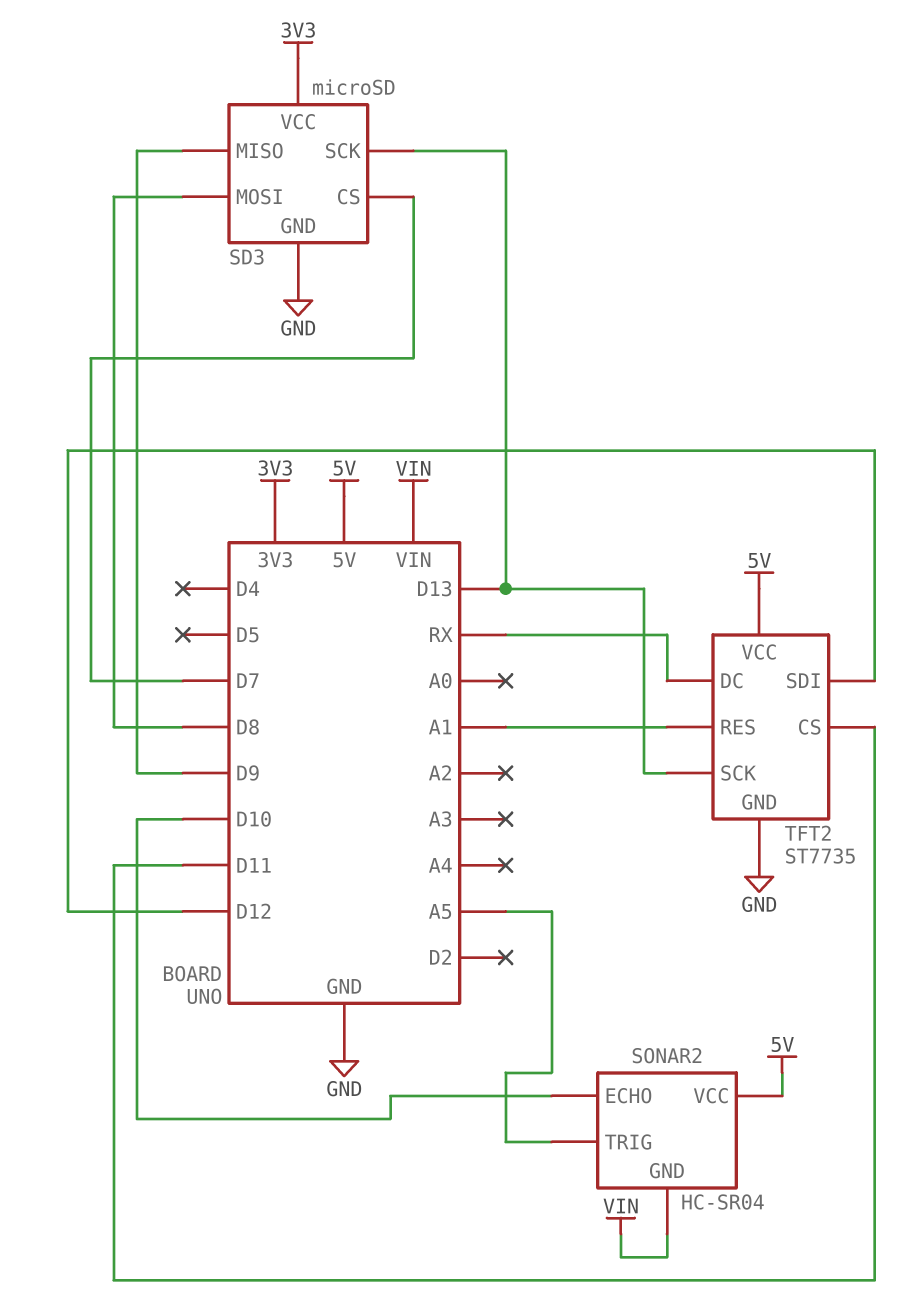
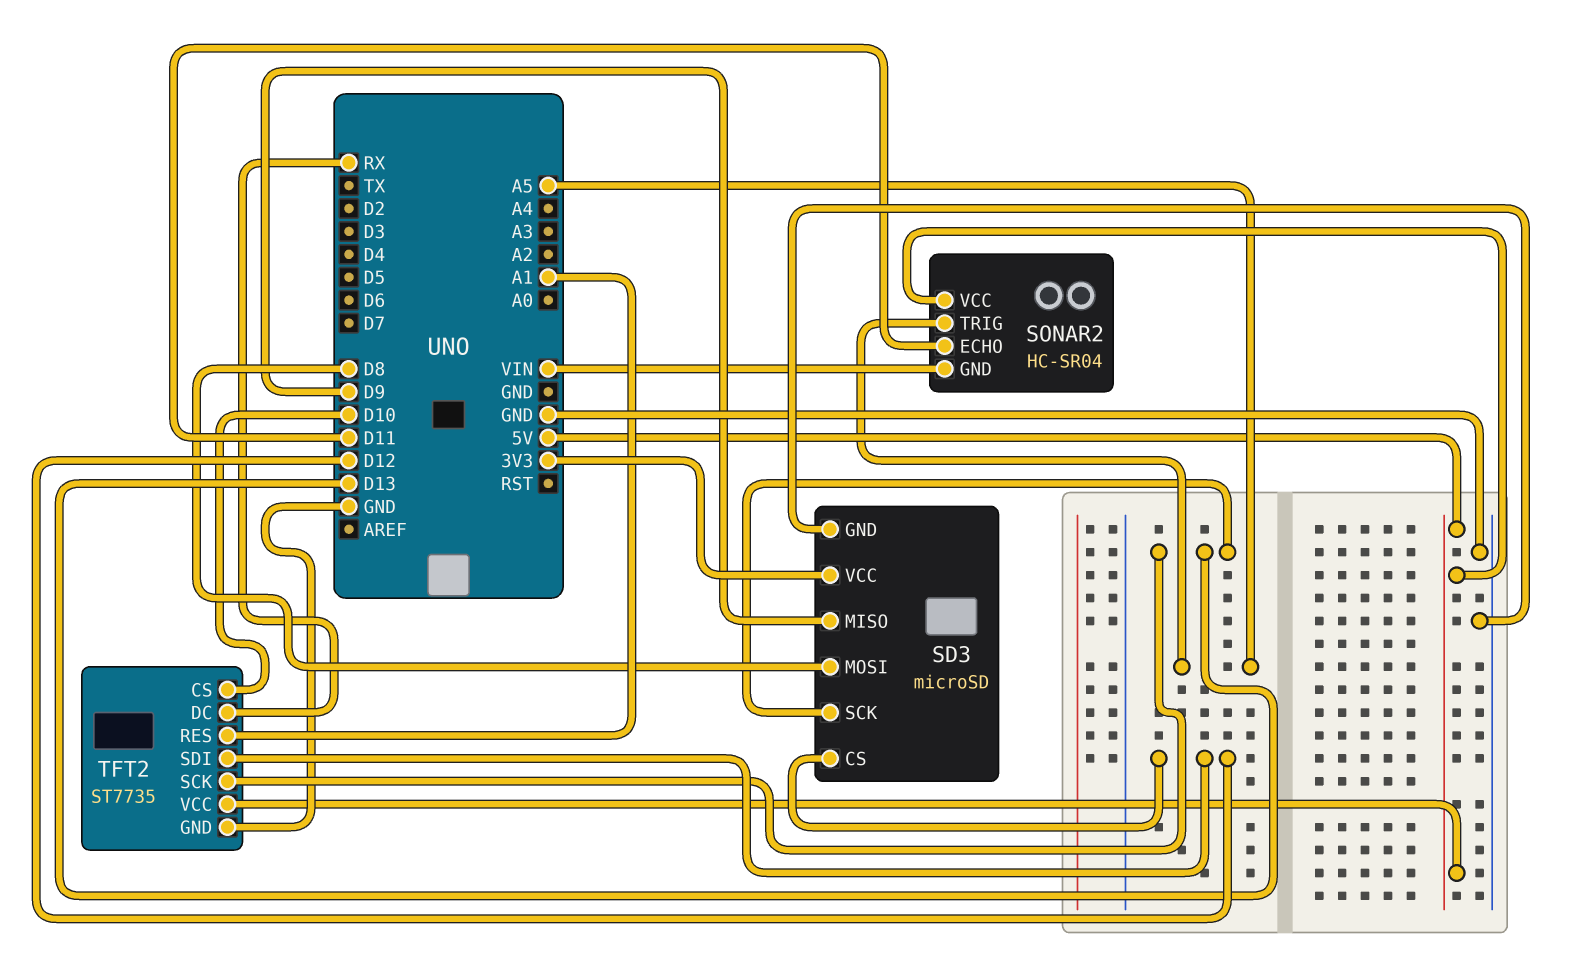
SD3 pin CS: D7 -> D12
SONAR2 pin ECHO: D10 -> D11
TFT2 pin CS: D11 -> D10

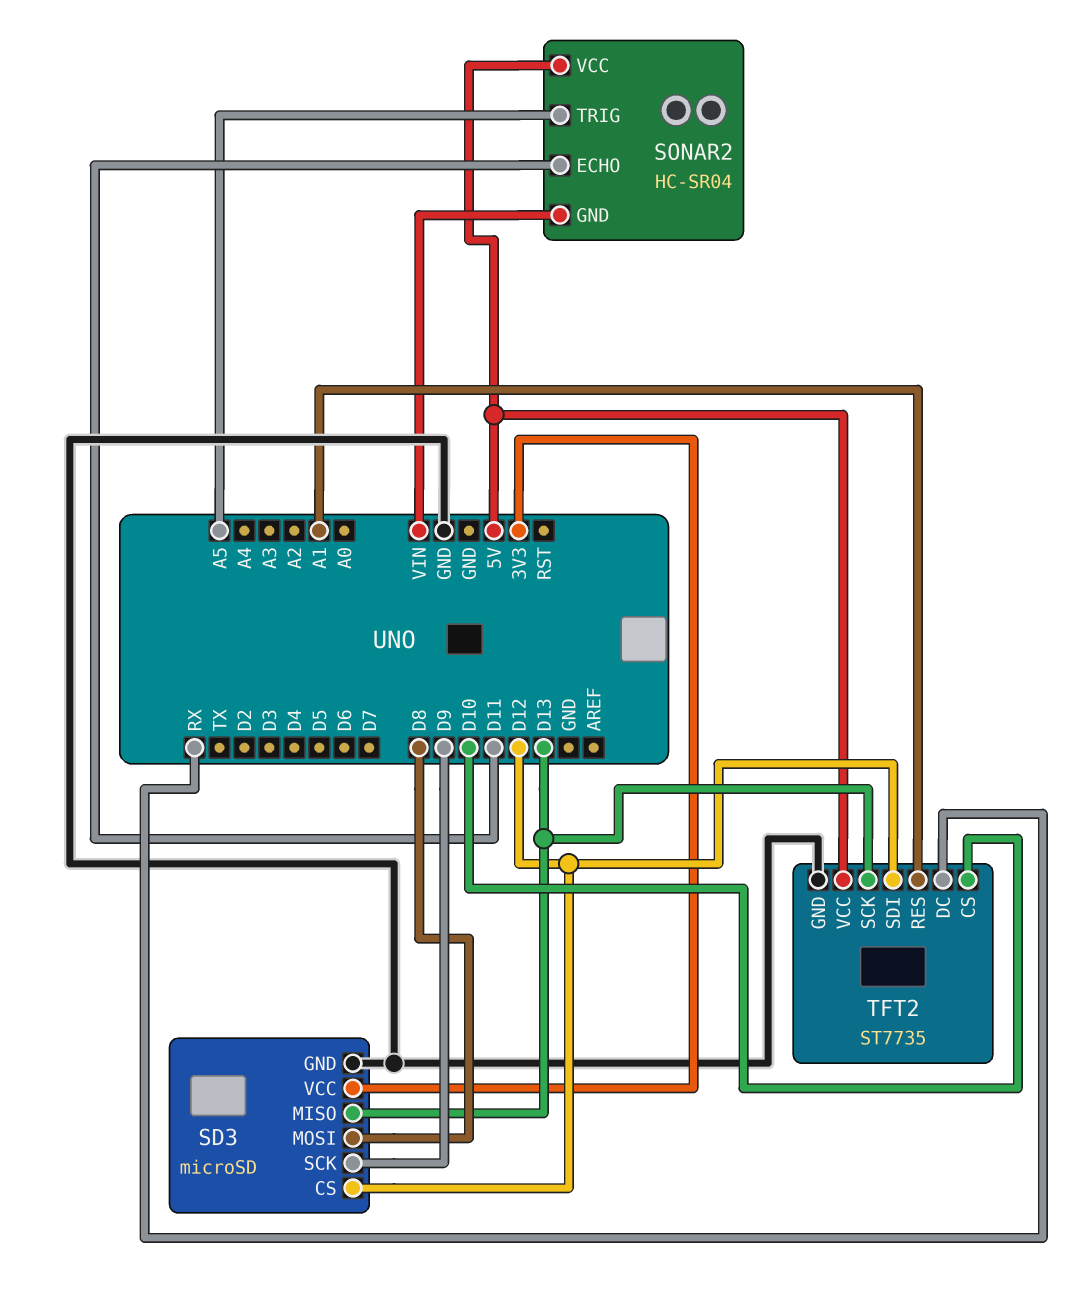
SD3 pin MISO: D9 -> D13
SD3 pin SCK: D13 -> D9

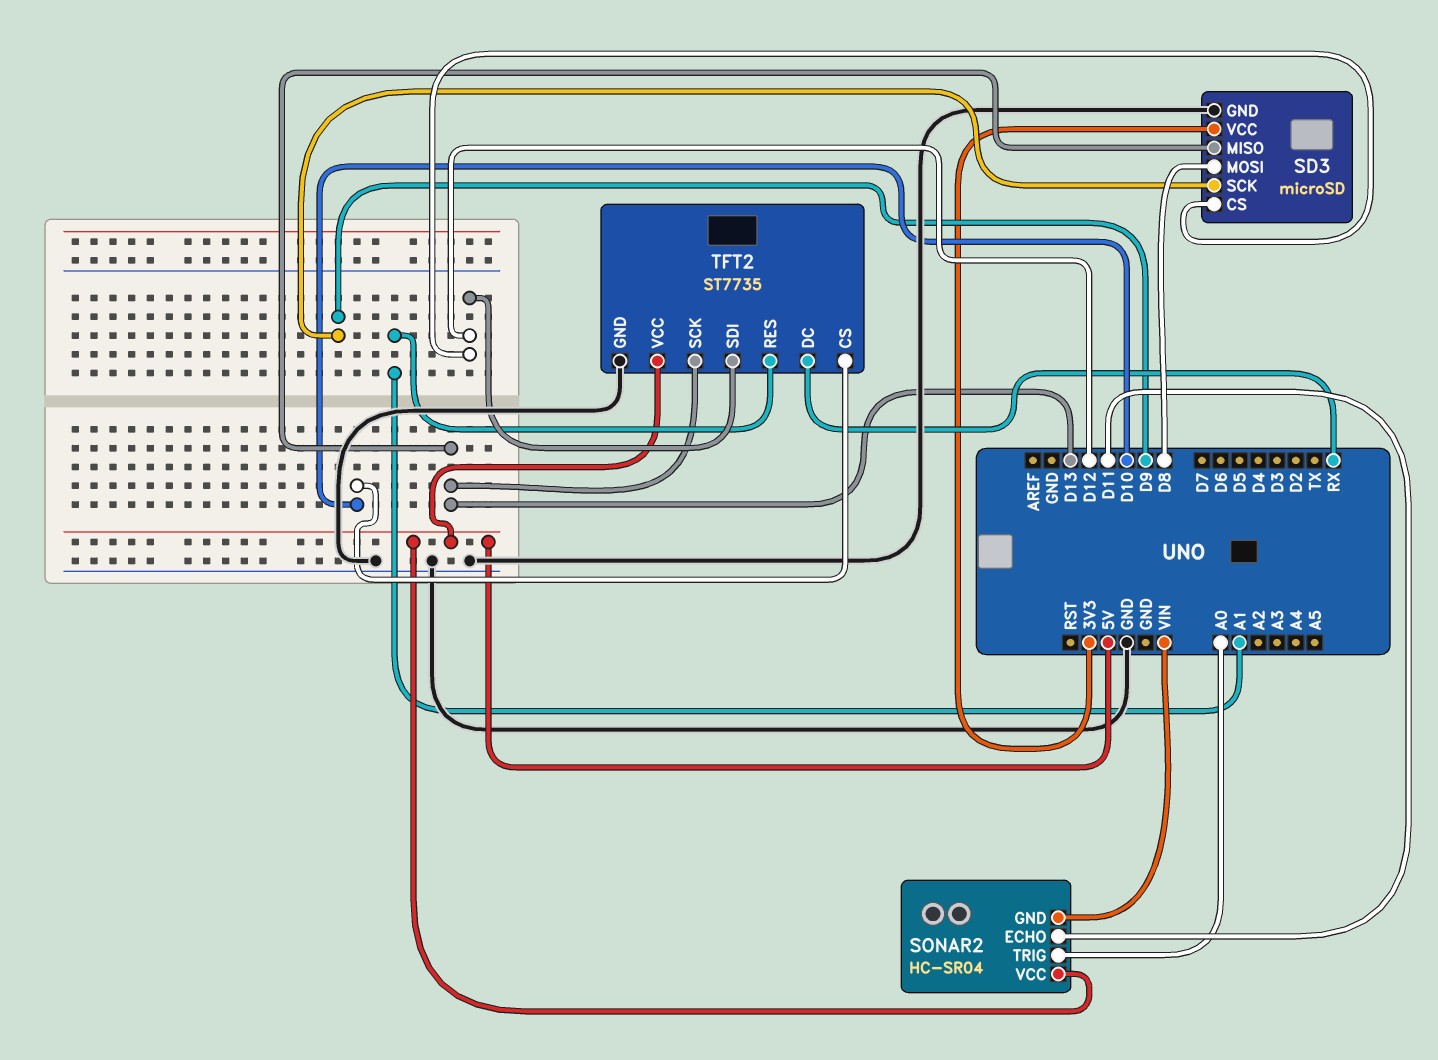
SONAR2 pin TRIG: A5 -> A0

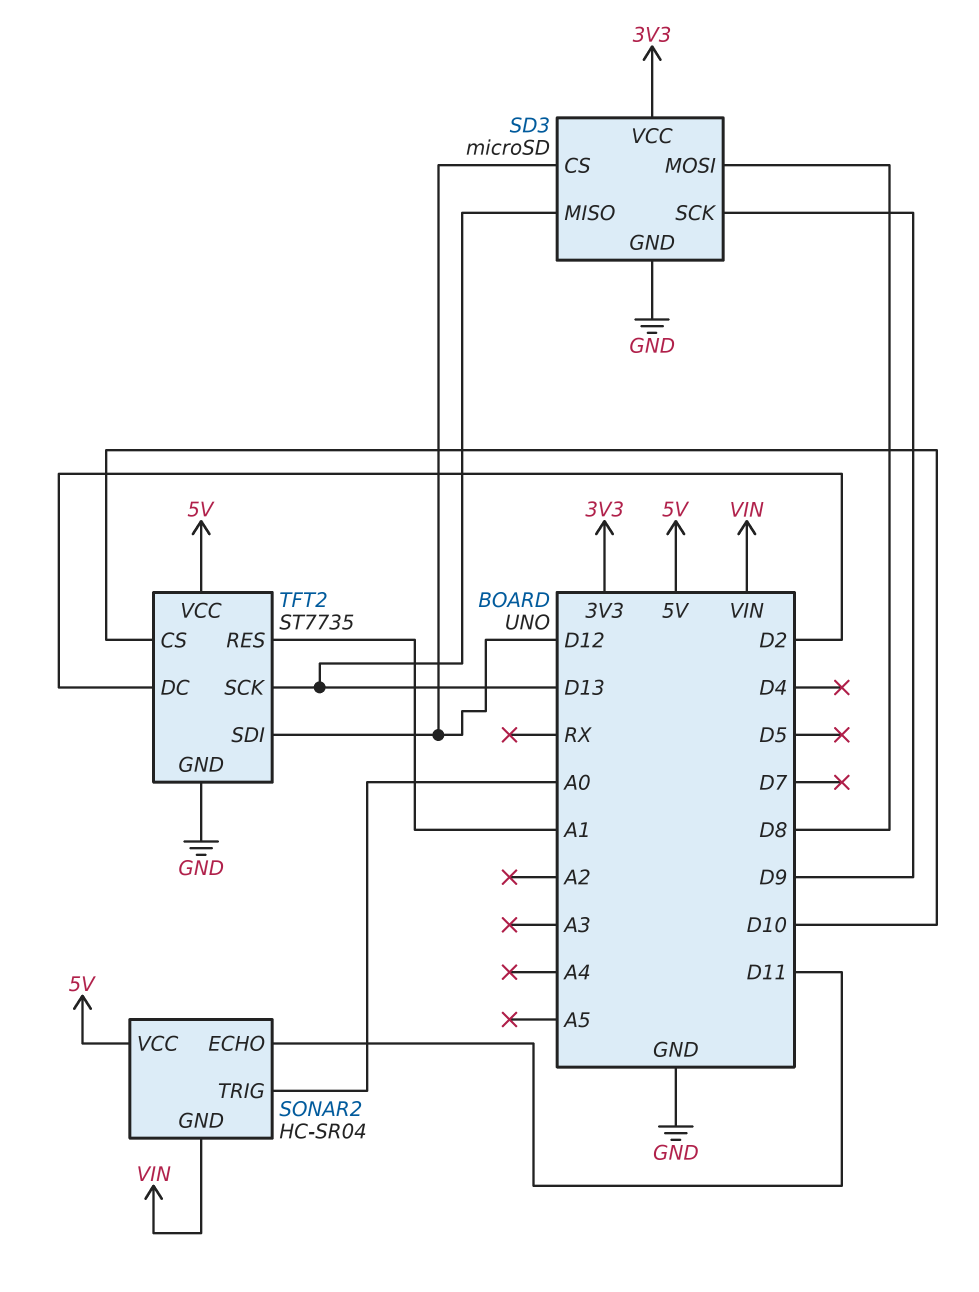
TFT2 pin DC: RX -> D2

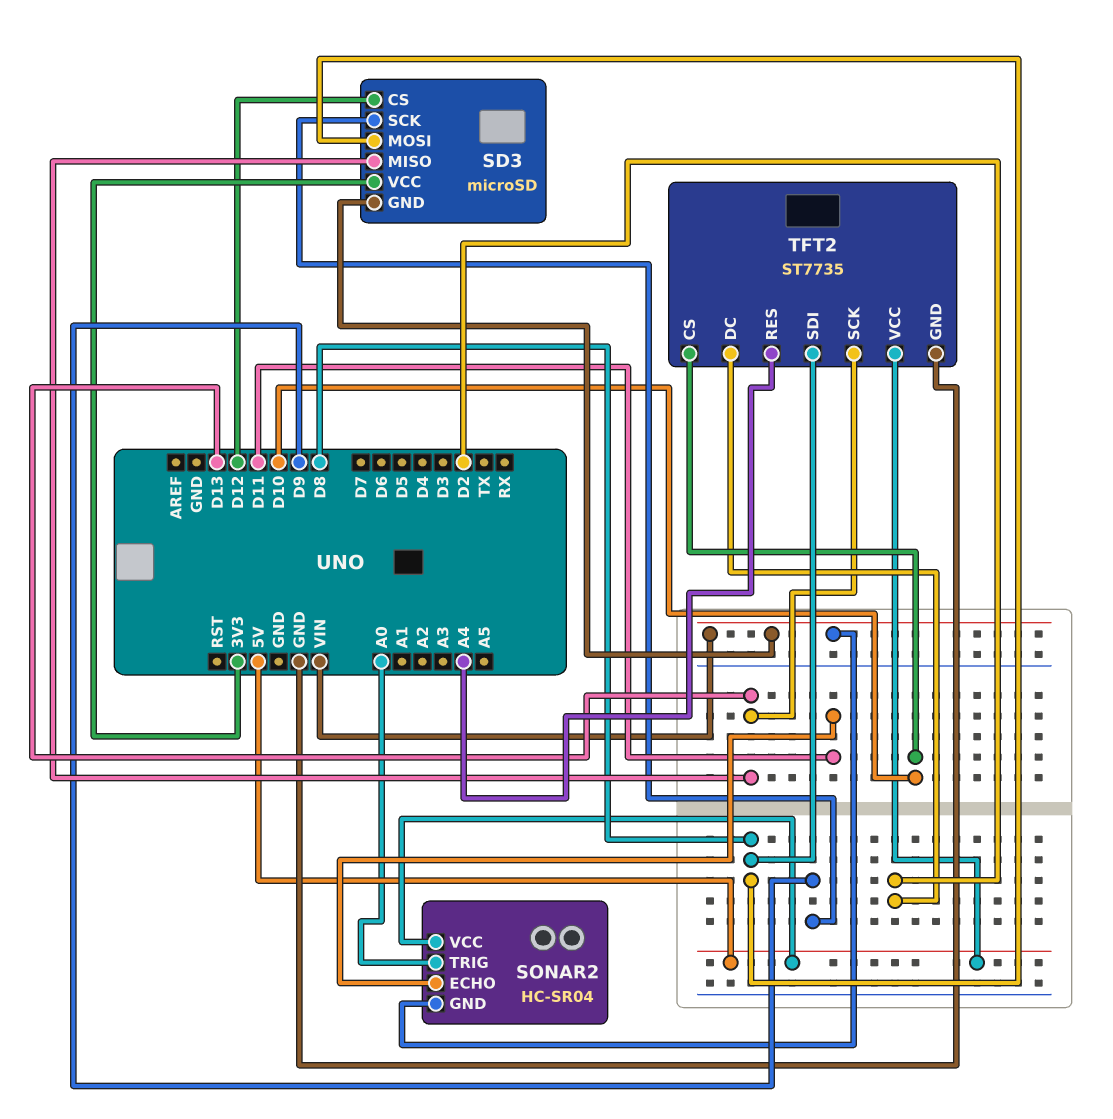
SD3 pin GND: GND -> VIN
TFT2 pin RES: A1 -> A4
TFT2 pin SDI: D12 -> D8

